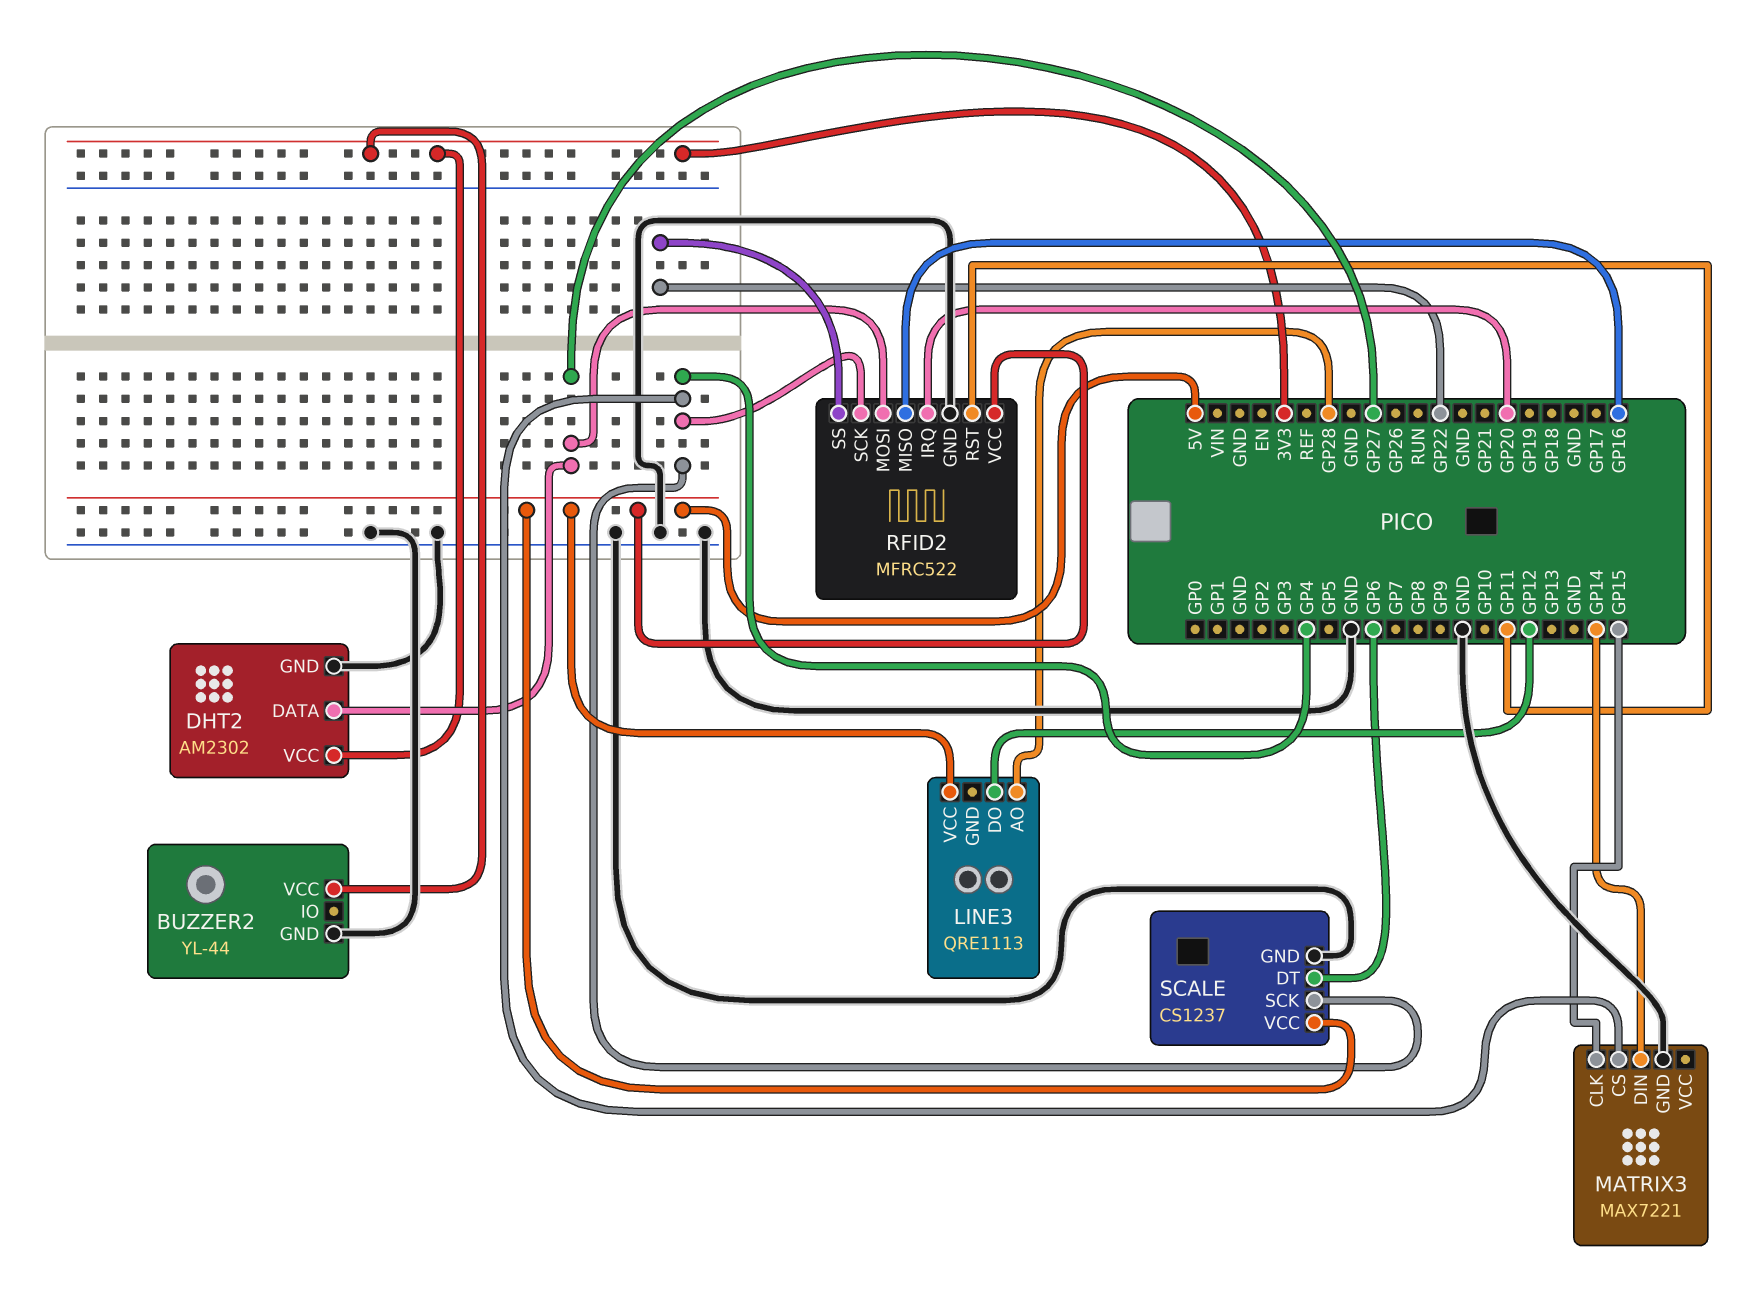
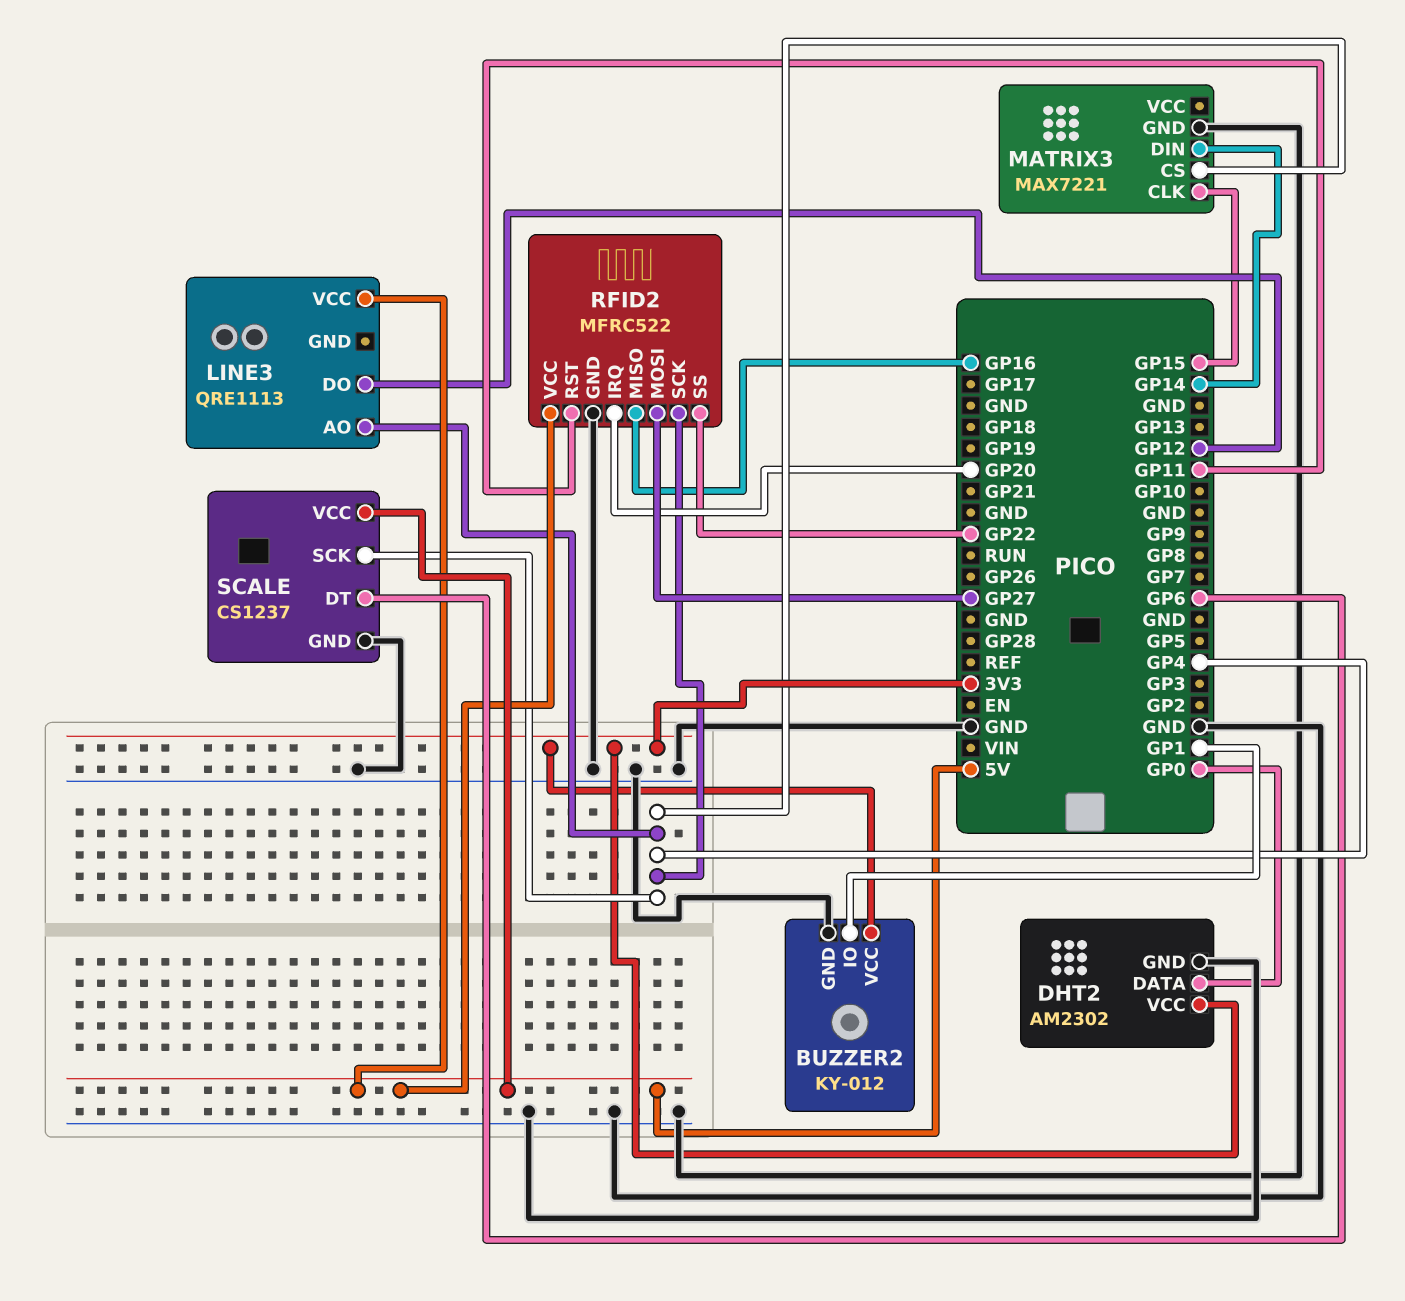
BUZZER2: YL-44 -> KY-012
BUZZER2 pin IO: none -> GP1
DHT2 pin DATA: GP27 -> GP0
LINE3 pin AO: GP28 -> GP4

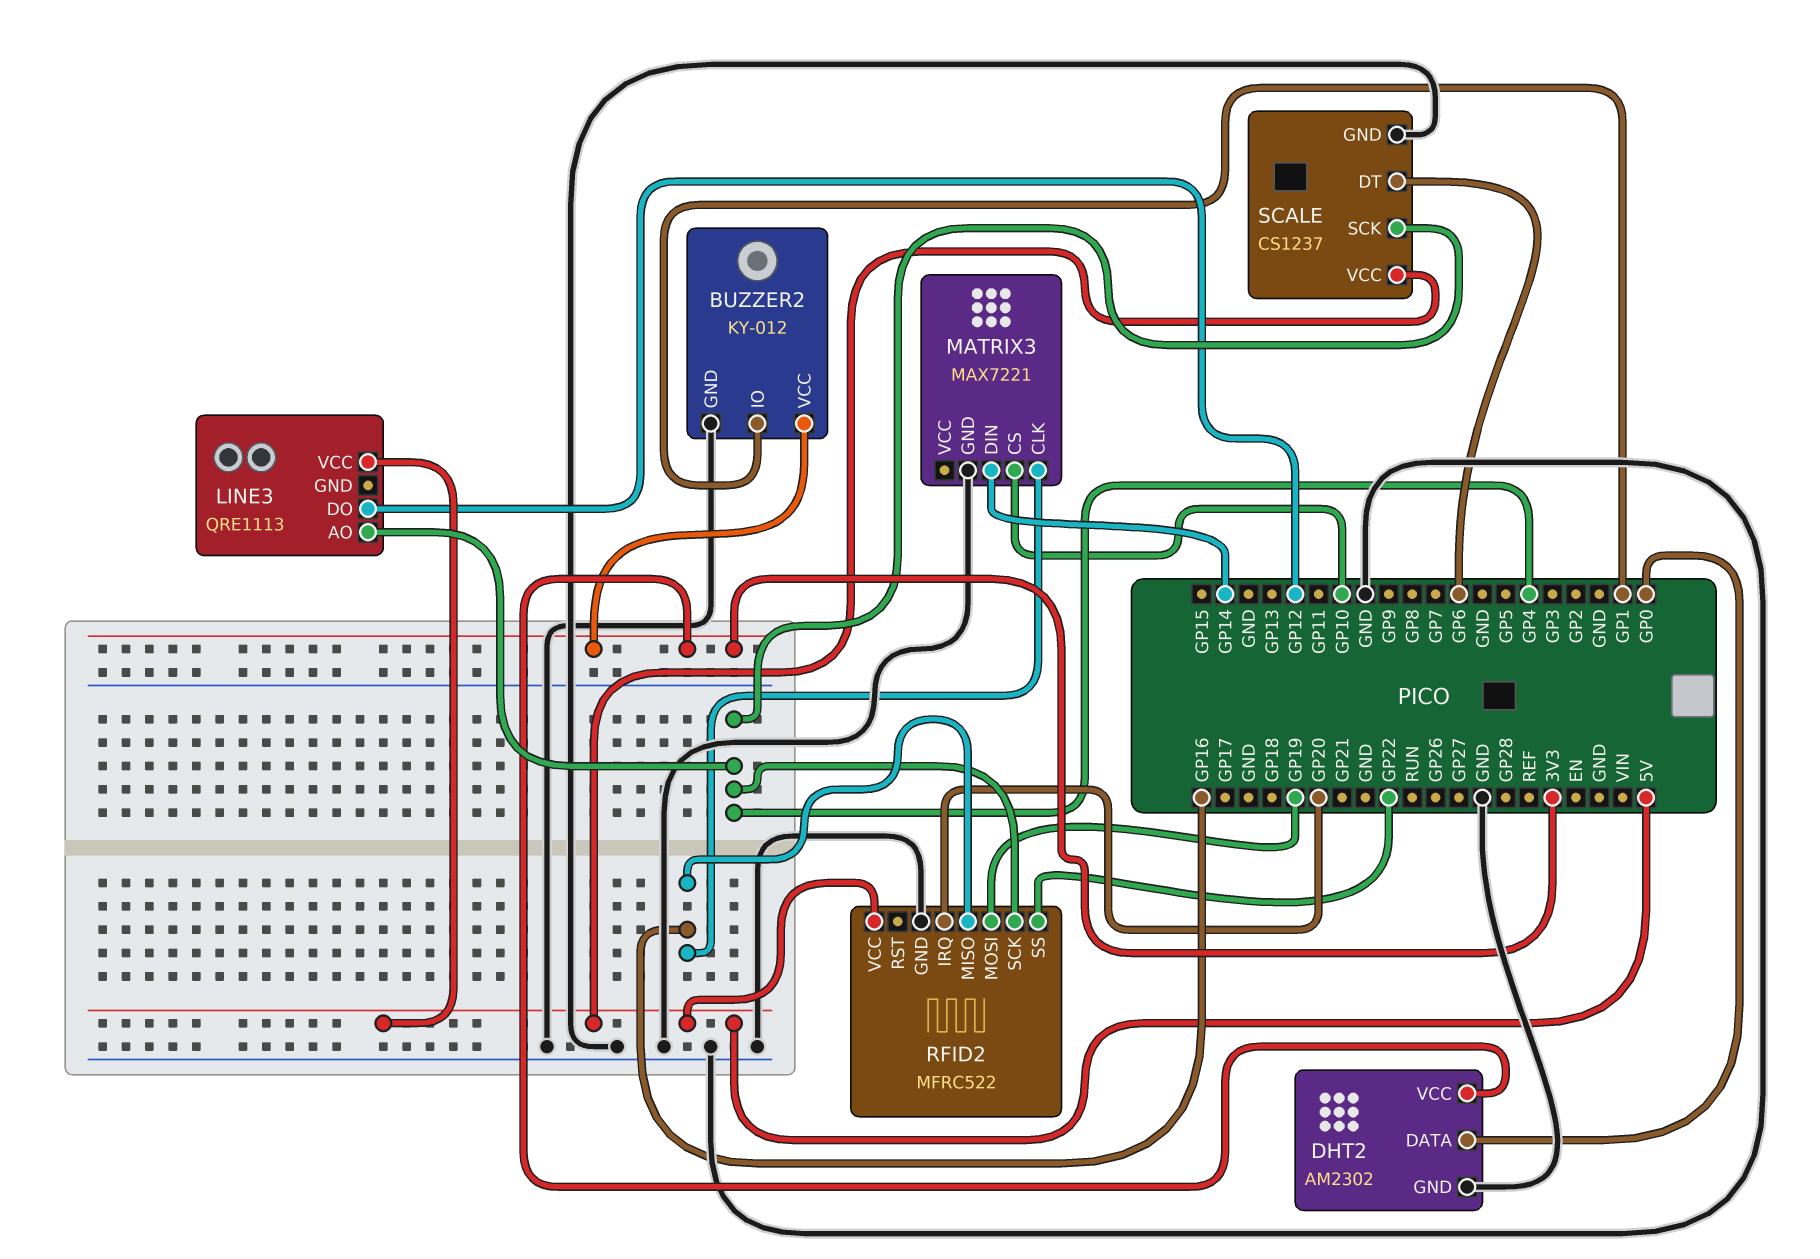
MATRIX3 pin CLK: GP15 -> GP16
MATRIX3 pin CS: GP4 -> GP10
RFID2 pin MOSI: GP27 -> GP19
RFID2 pin RST: GP11 -> none

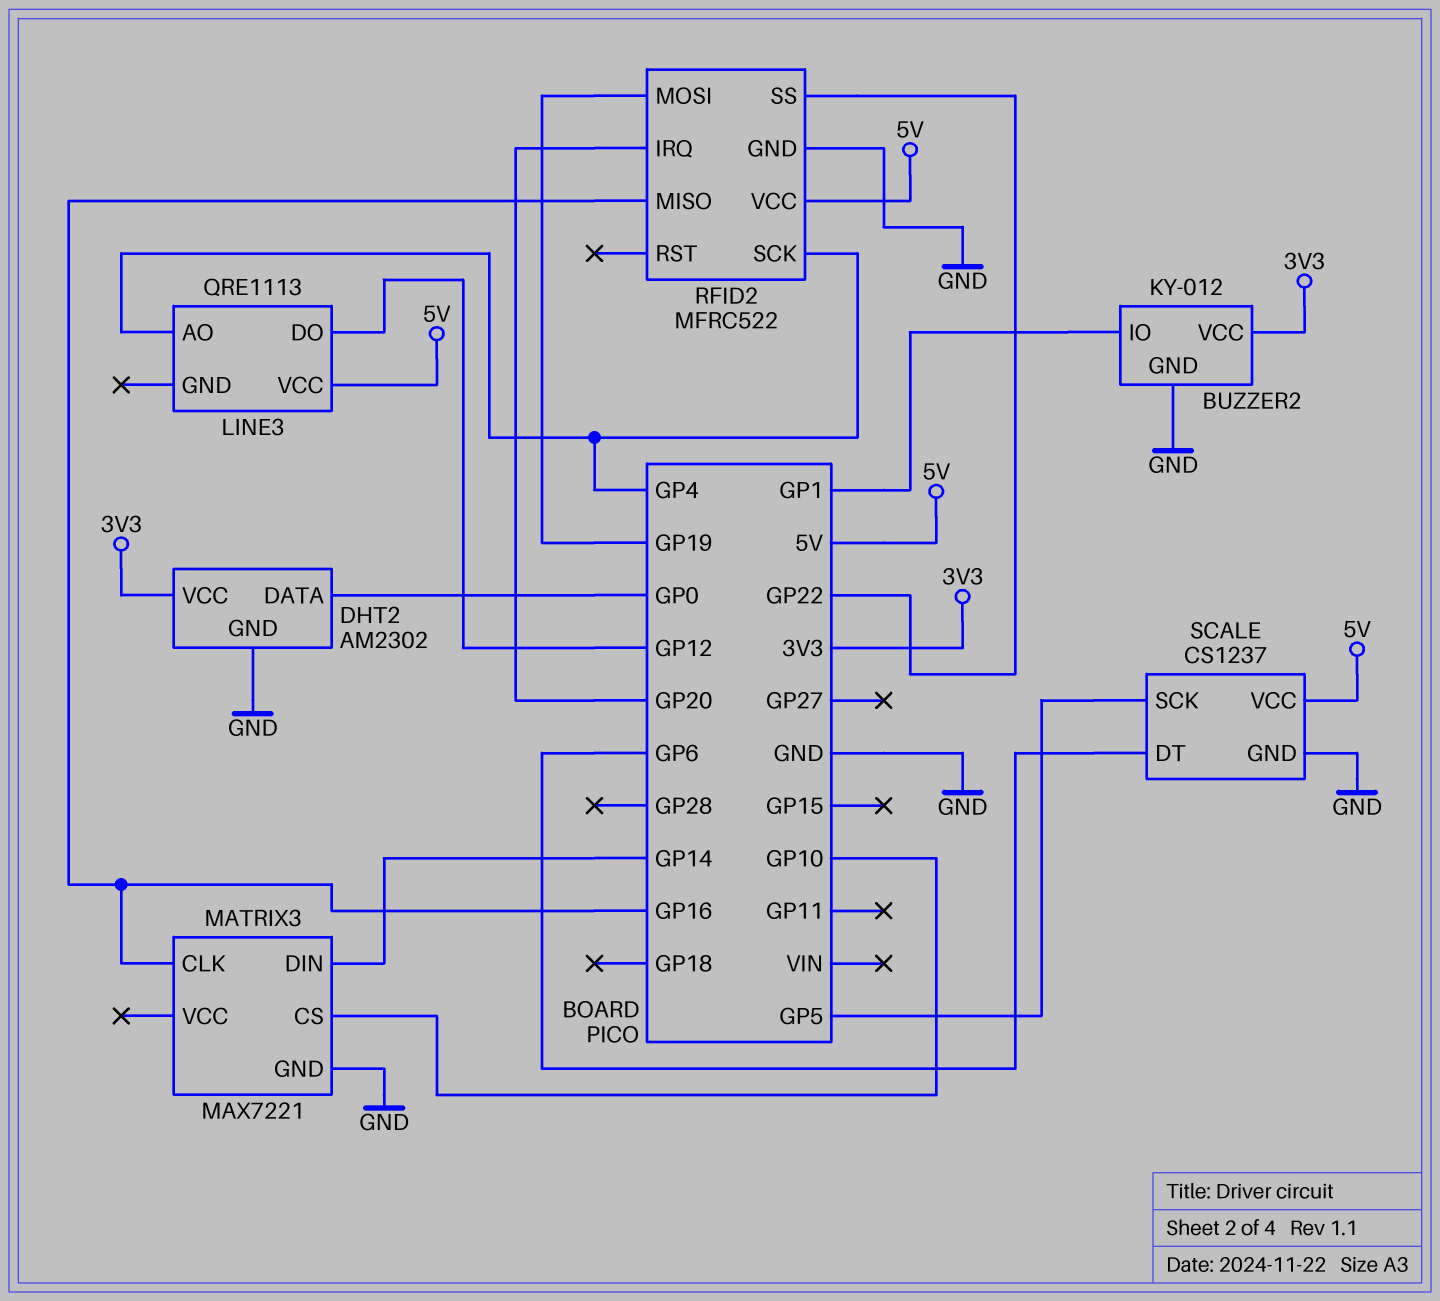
SCALE pin SCK: GP4 -> GP5

